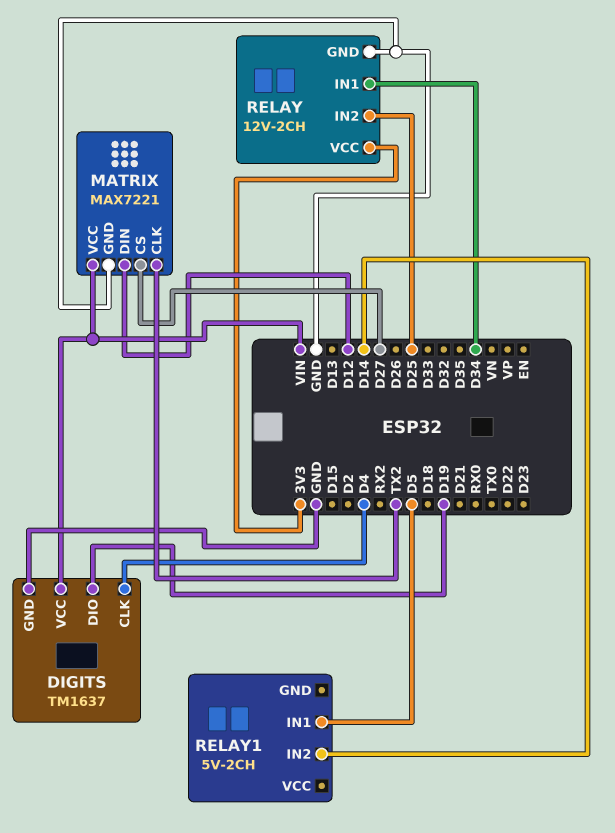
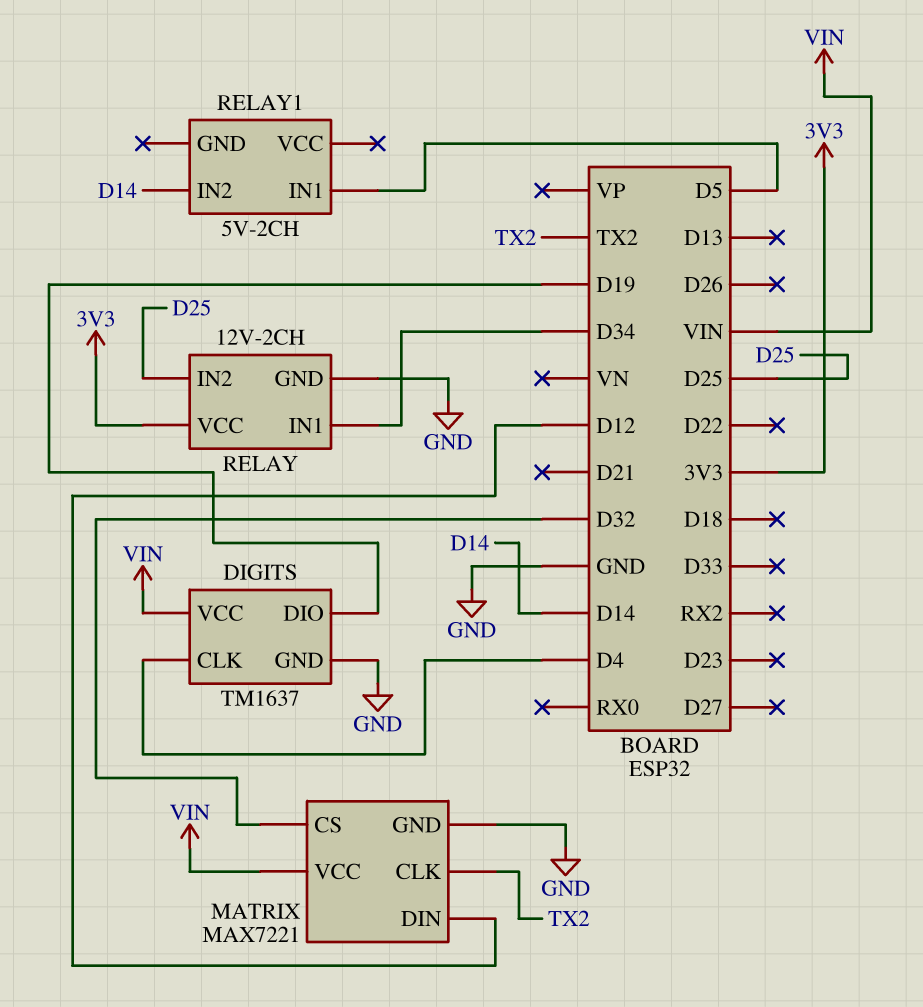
MATRIX pin CS: D27 -> D32

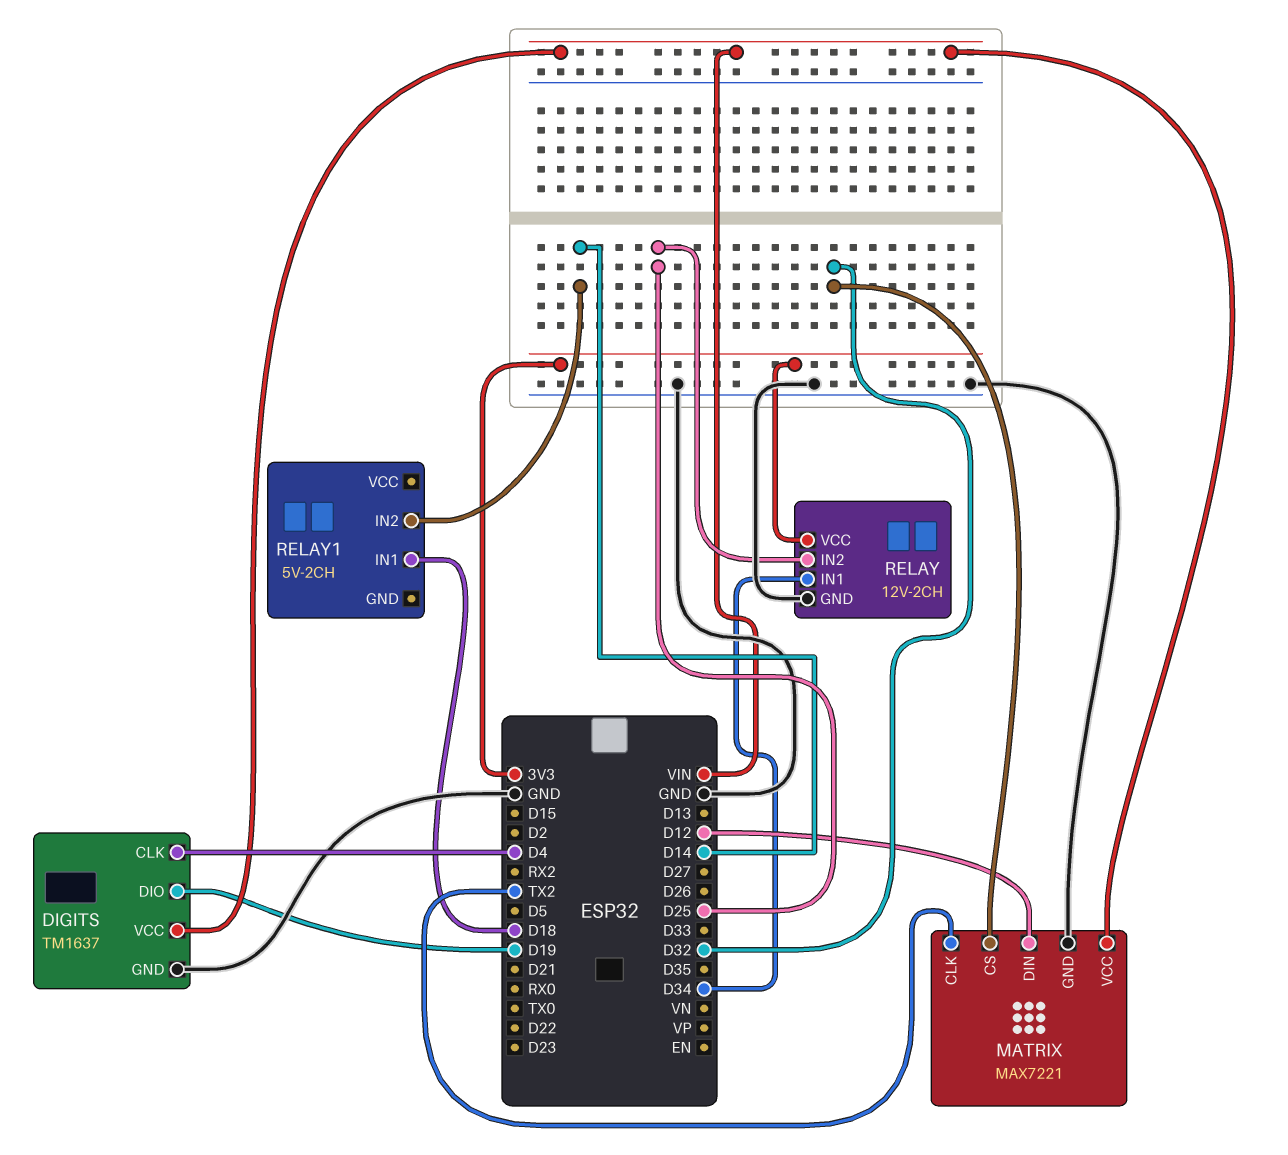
RELAY1 pin IN1: D5 -> D18

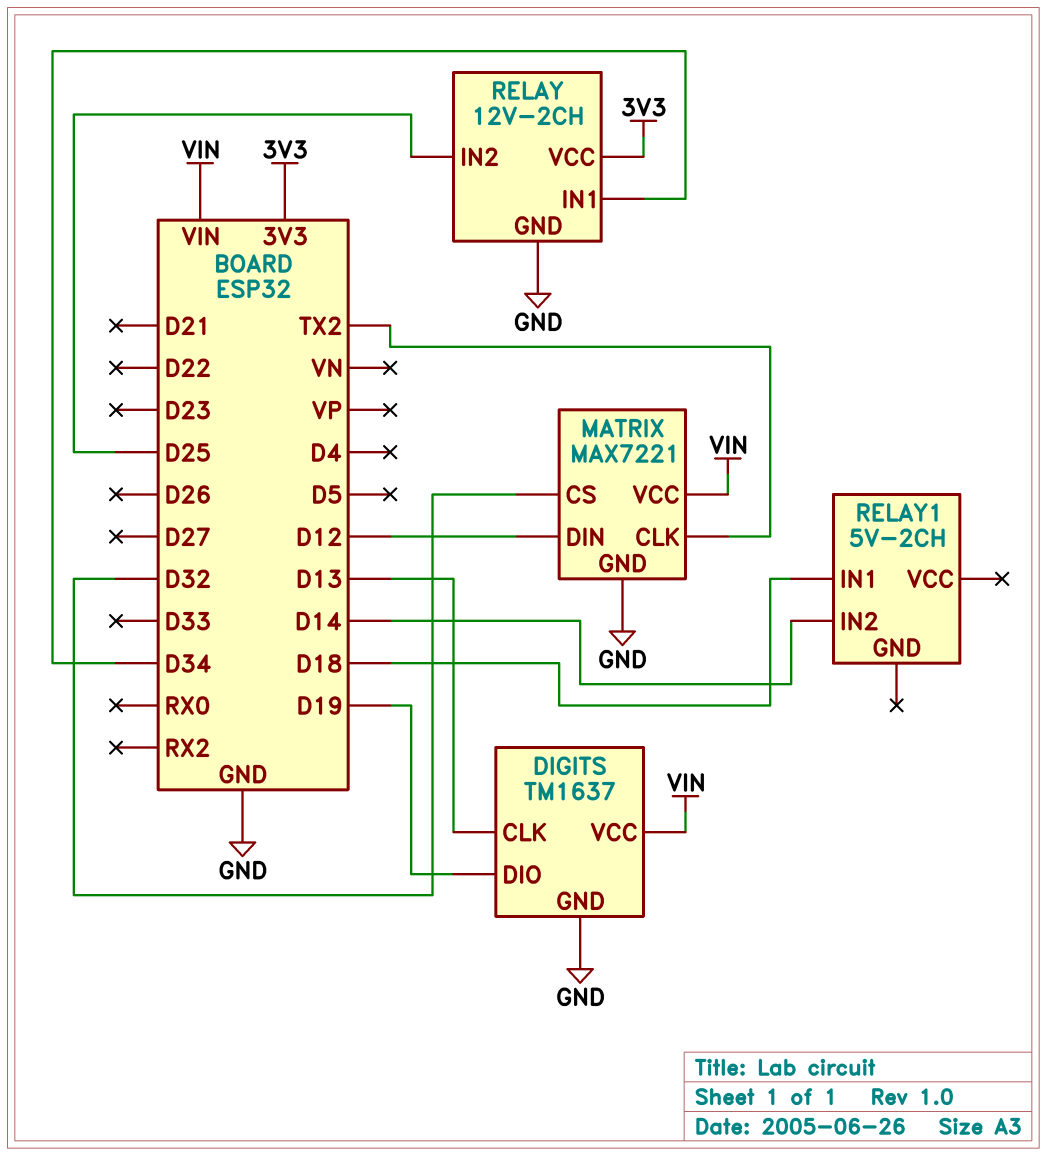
DIGITS pin CLK: D4 -> D13

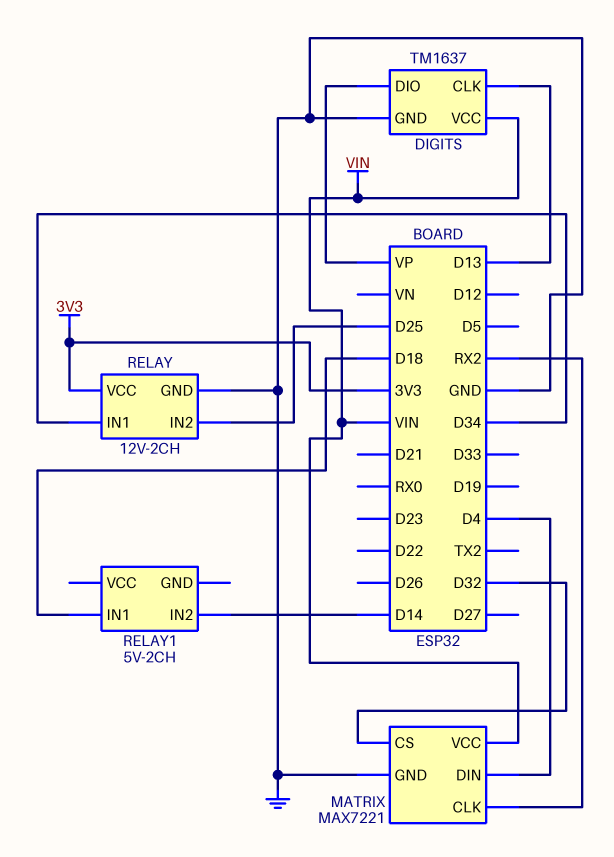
DIGITS pin DIO: D19 -> VP
MATRIX pin CLK: TX2 -> RX2
MATRIX pin DIN: D12 -> D4

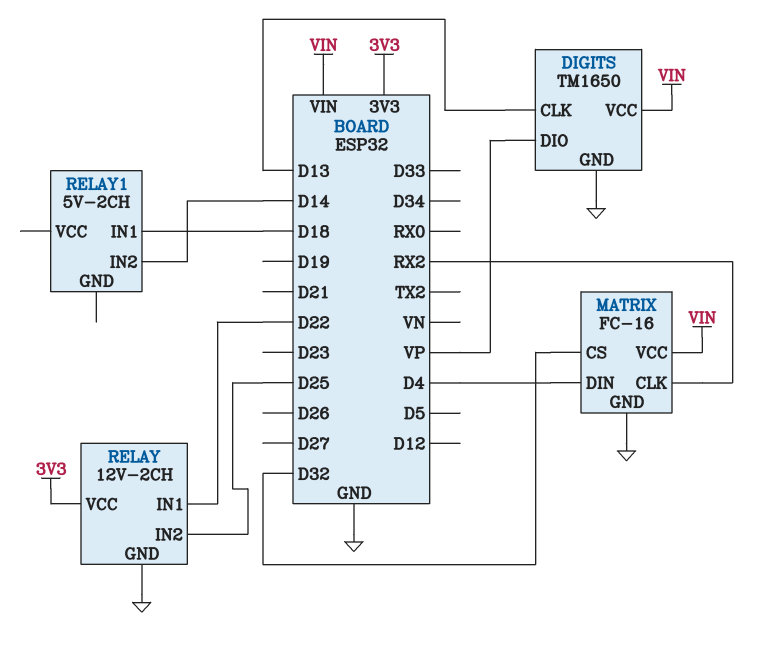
DIGITS: TM1637 -> TM1650
MATRIX: MAX7221 -> FC-16
RELAY pin IN1: D34 -> D22

